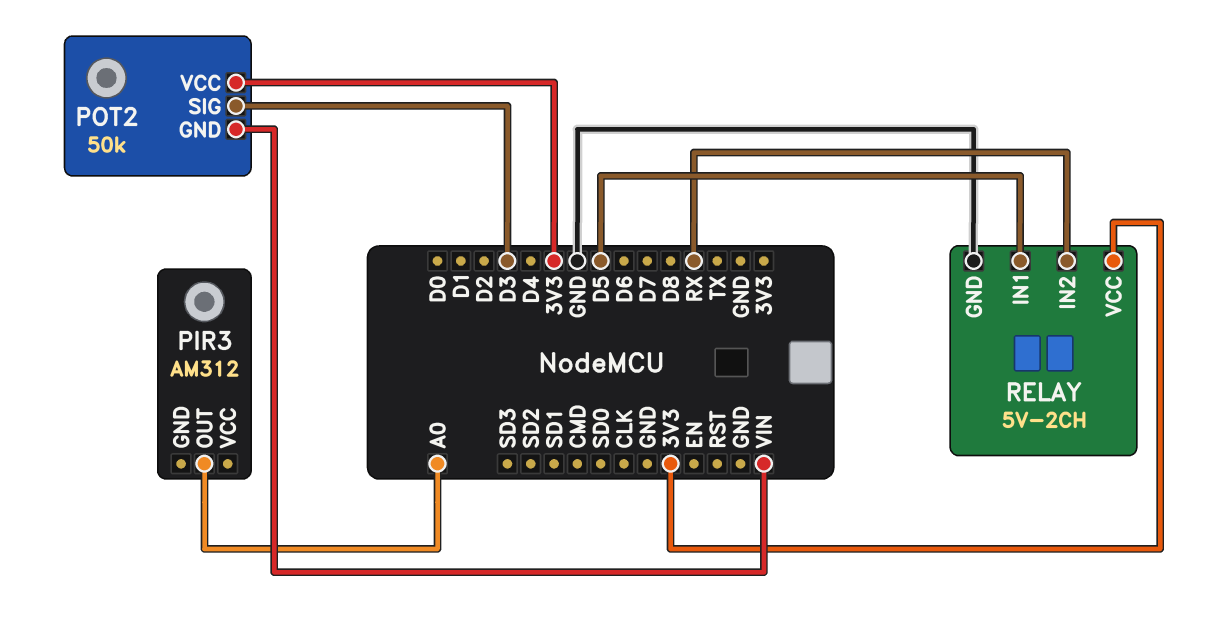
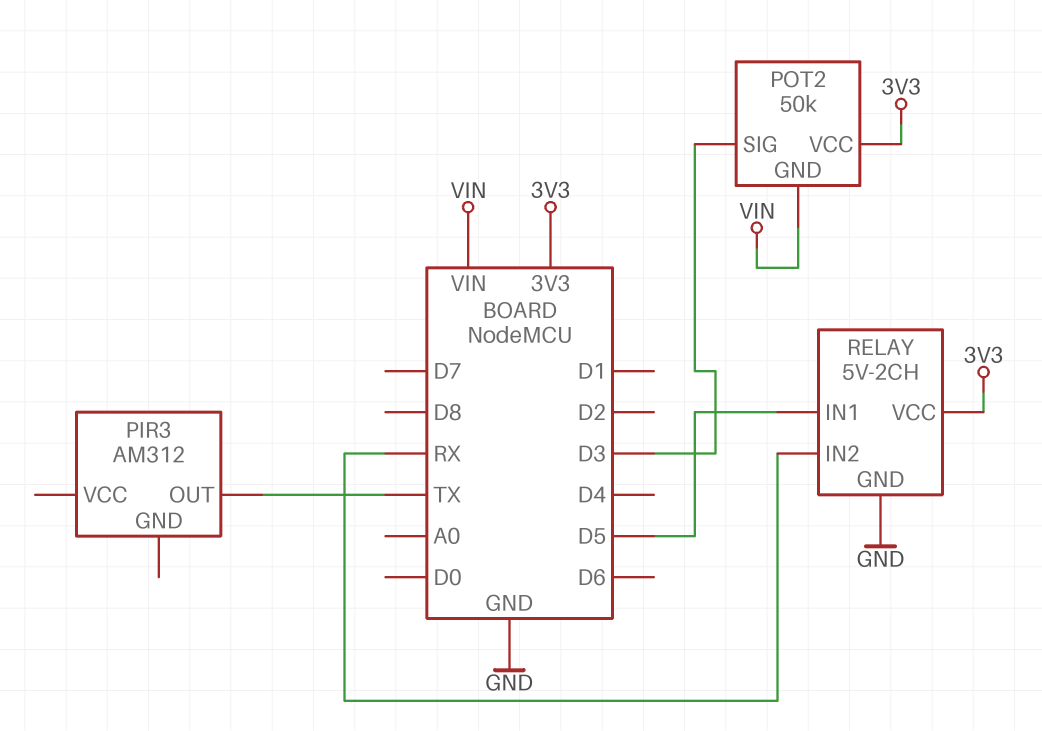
PIR3 pin OUT: A0 -> TX

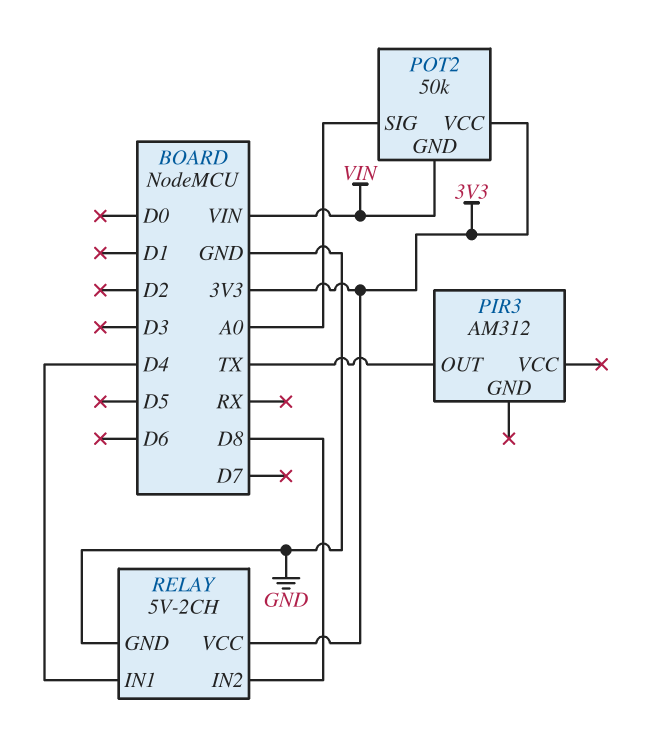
POT2 pin SIG: D3 -> A0
RELAY pin IN1: D5 -> D4
RELAY pin IN2: RX -> D8

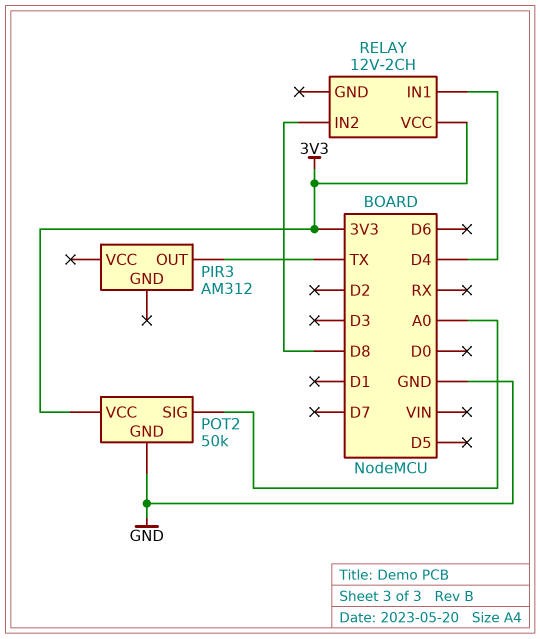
POT2 pin GND: VIN -> GND
RELAY: 5V-2CH -> 12V-2CH
RELAY pin GND: GND -> none

